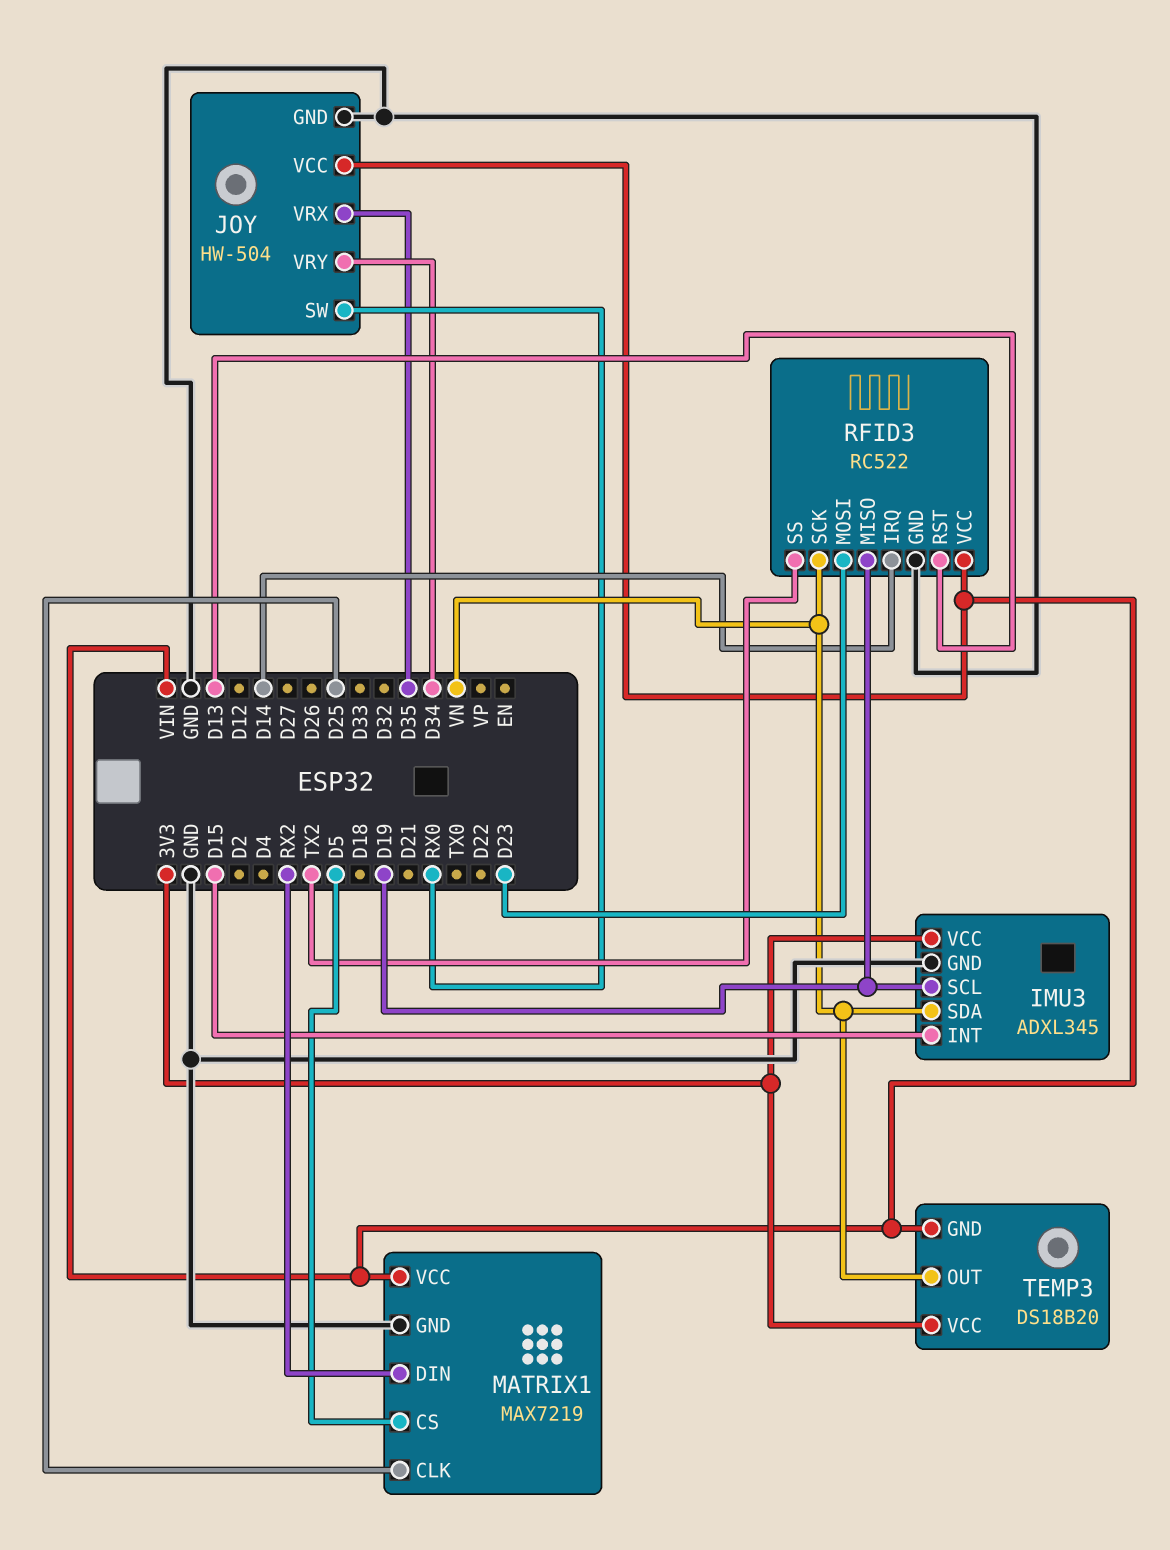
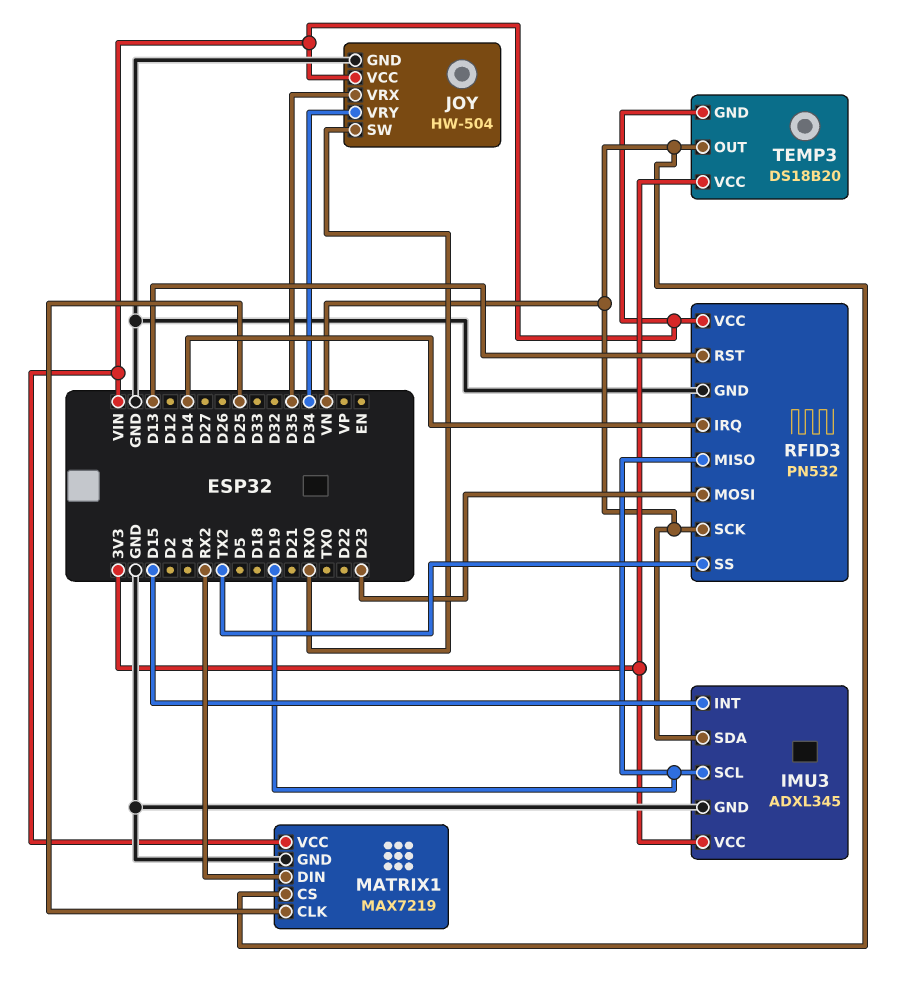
MATRIX1 pin CS: D5 -> VN
RFID3: RC522 -> PN532

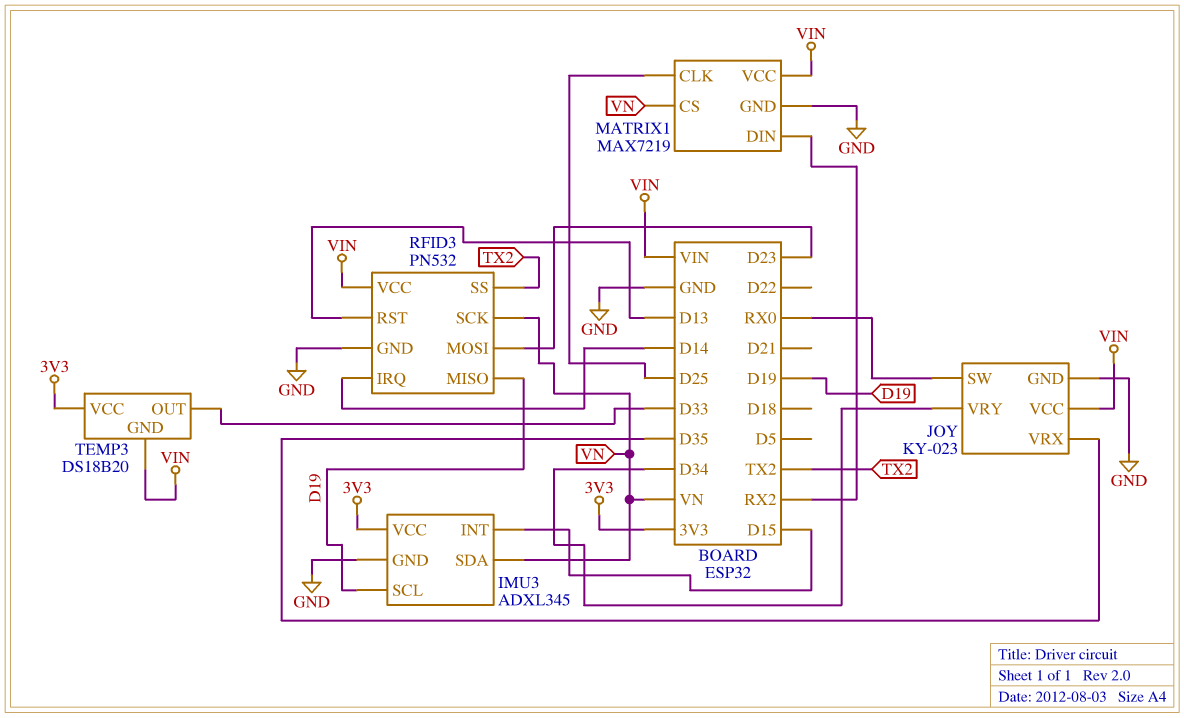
JOY: HW-504 -> KY-023
TEMP3 pin OUT: VN -> D33

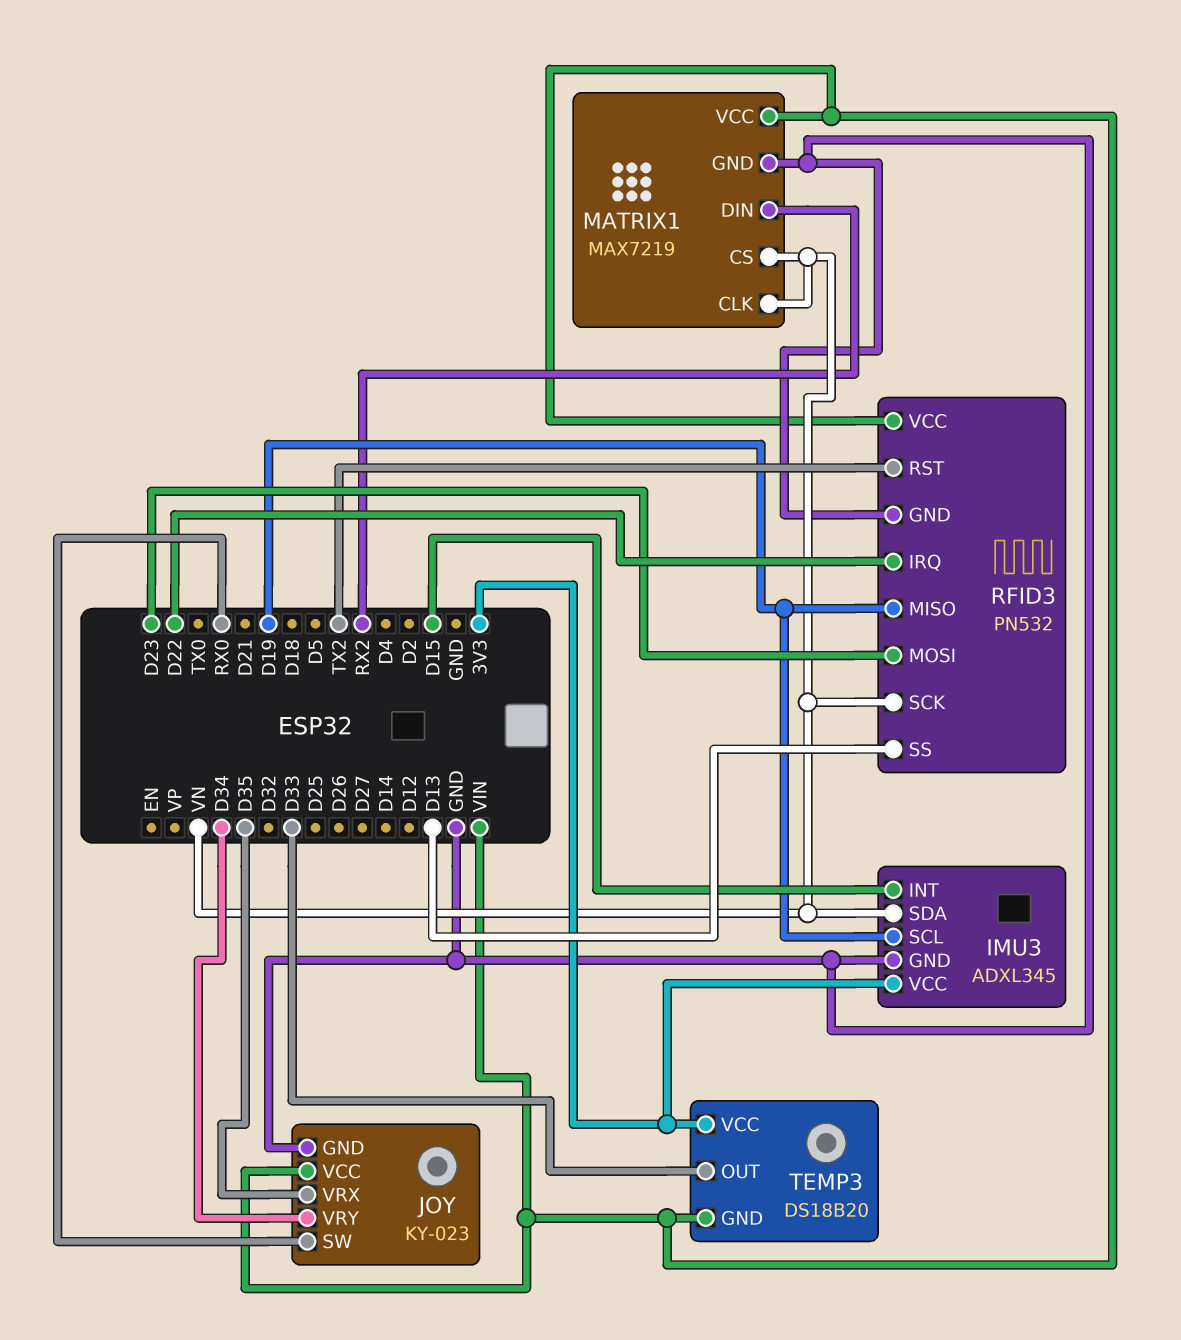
MATRIX1 pin CLK: D25 -> VN
RFID3 pin IRQ: D14 -> D22
RFID3 pin RST: D13 -> TX2
RFID3 pin SS: TX2 -> D13

